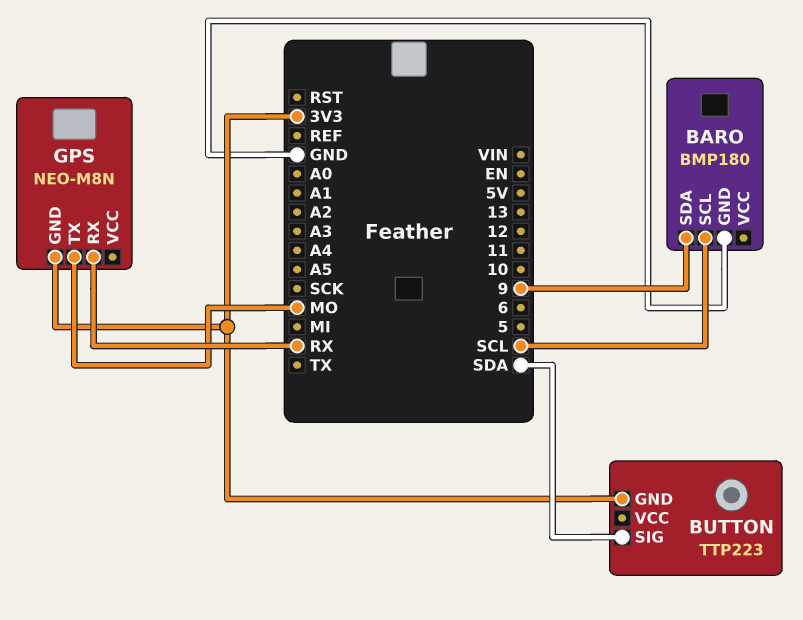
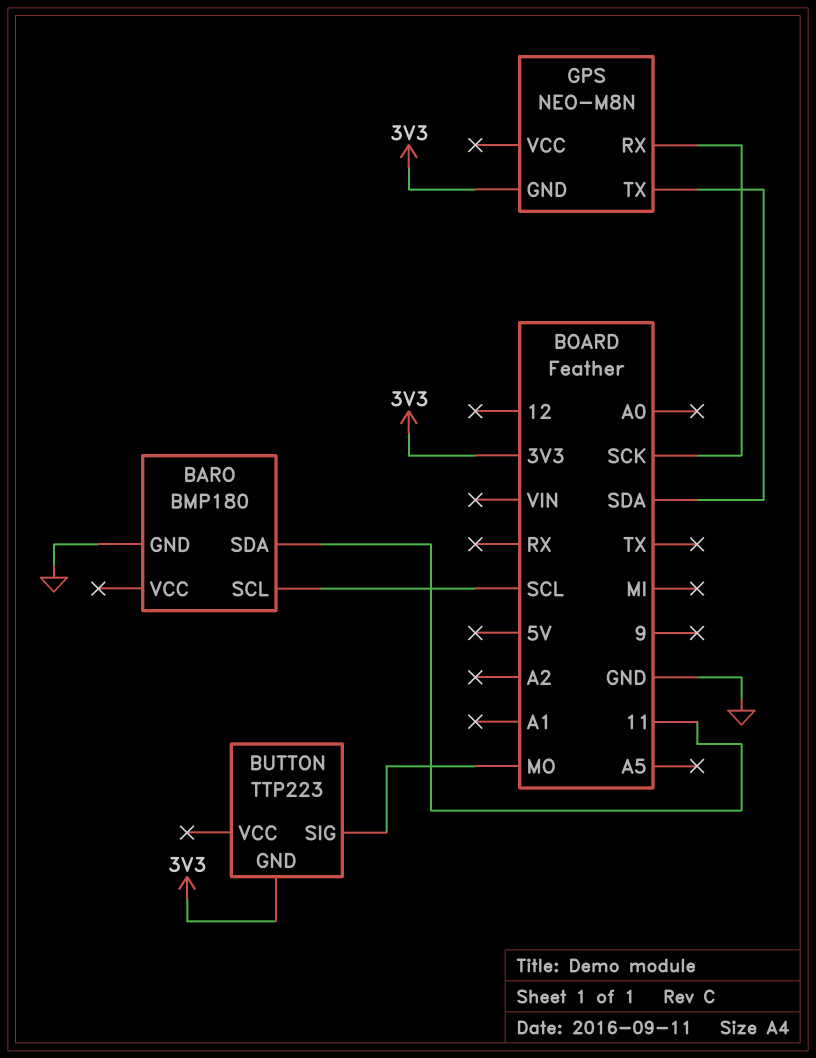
BARO pin SDA: 9 -> 11
BUTTON pin SIG: SDA -> MO
GPS pin RX: RX -> SCK
GPS pin TX: MO -> SDA

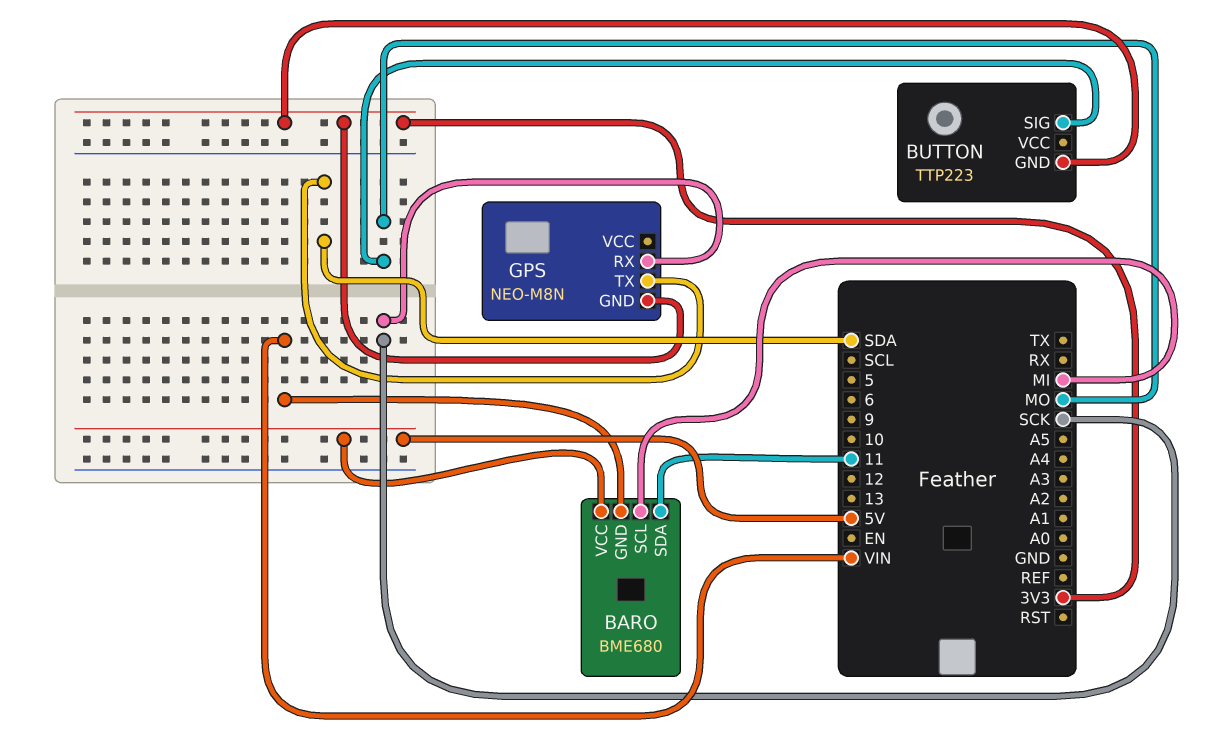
BARO: BMP180 -> BME680
BARO pin GND: GND -> VIN
BARO pin SCL: SCL -> MI
BARO pin VCC: none -> 5V

